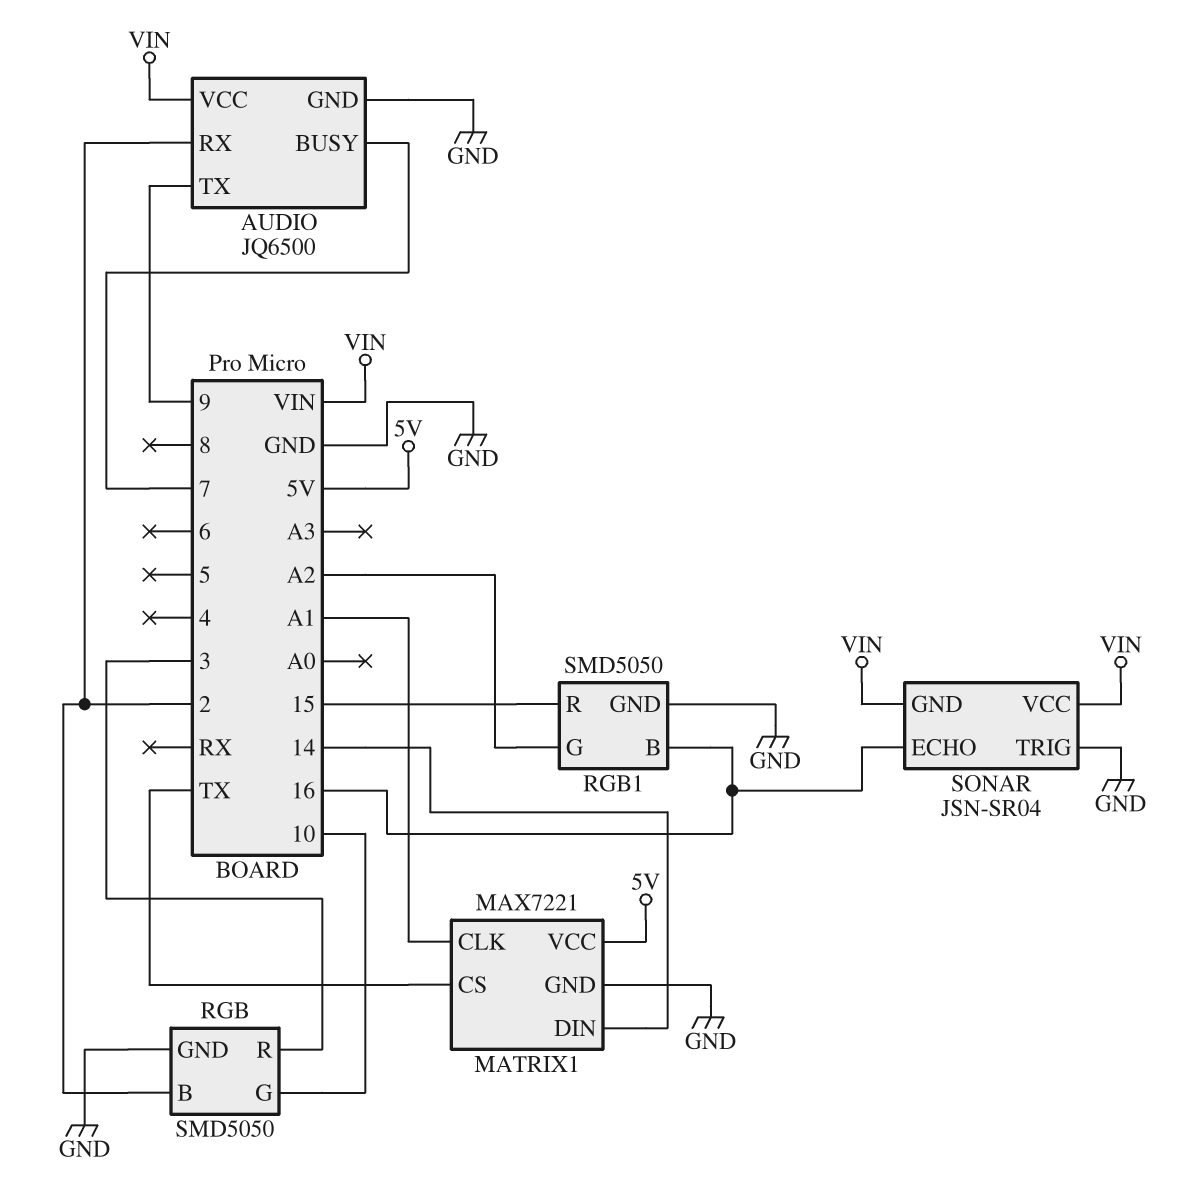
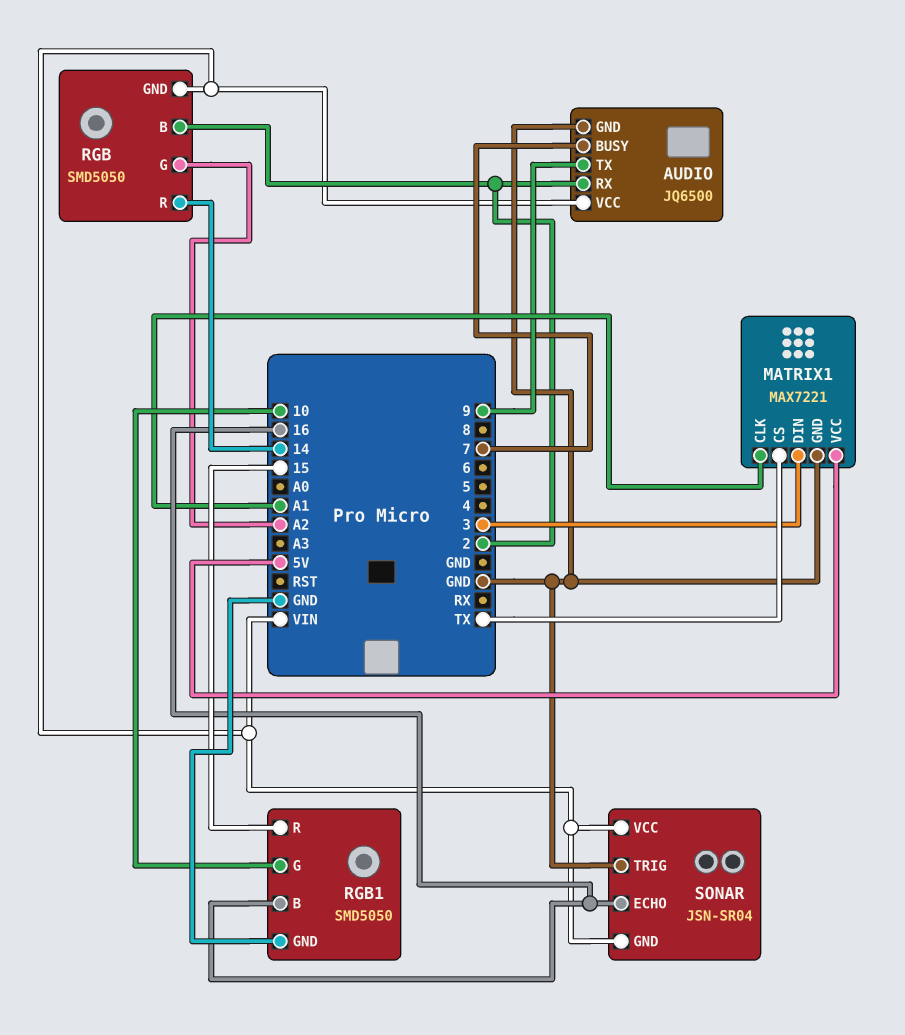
MATRIX1 pin DIN: 14 -> 3
RGB pin G: 10 -> A2
RGB pin GND: GND -> VIN
RGB pin R: 3 -> 14
RGB1 pin G: A2 -> 10

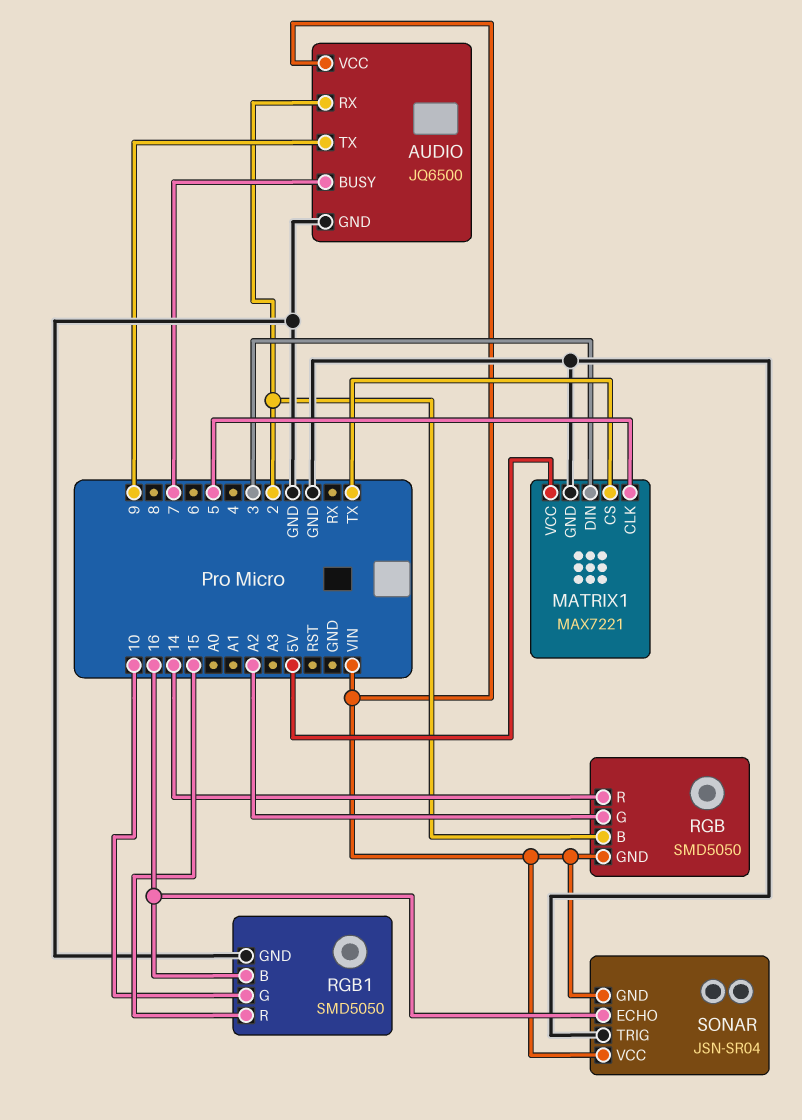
MATRIX1 pin CLK: A1 -> 5

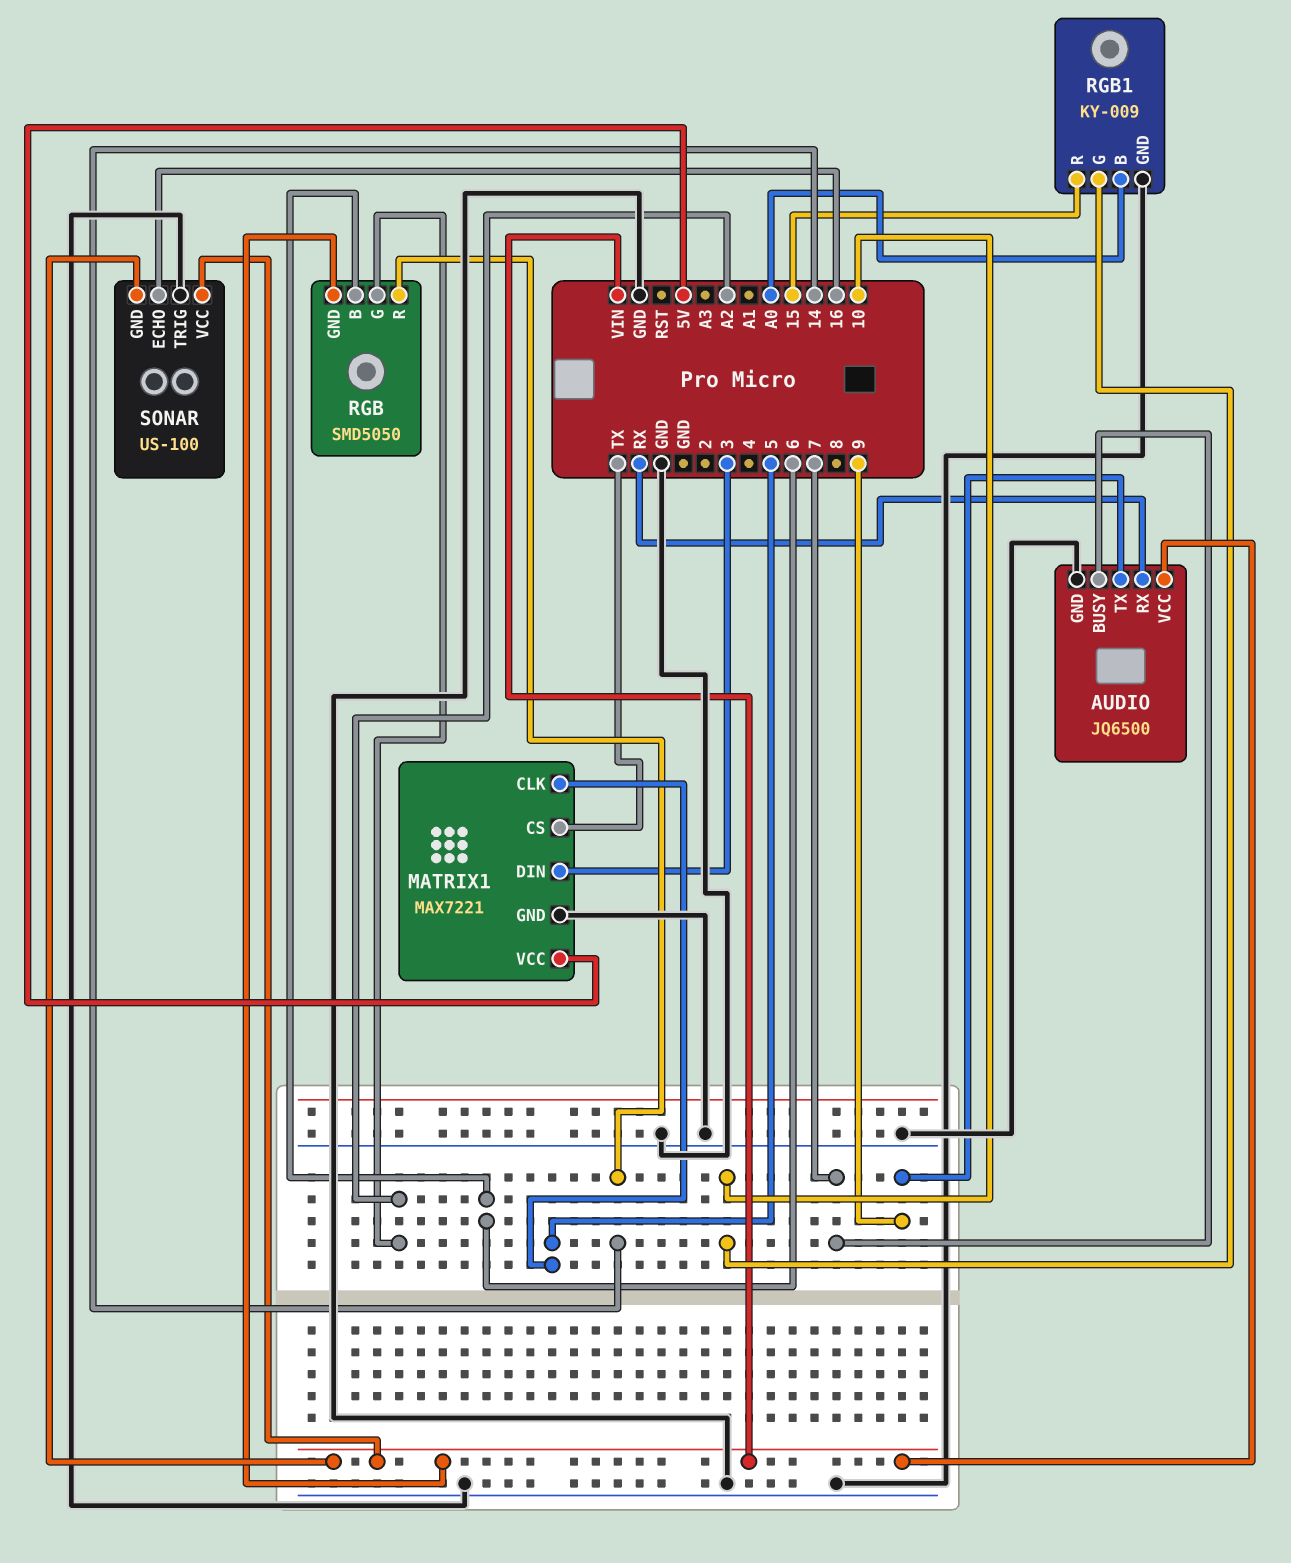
AUDIO pin RX: 2 -> RX
RGB pin B: 2 -> 6
RGB1: SMD5050 -> KY-009
RGB1 pin B: 16 -> A0
SONAR: JSN-SR04 -> US-100

